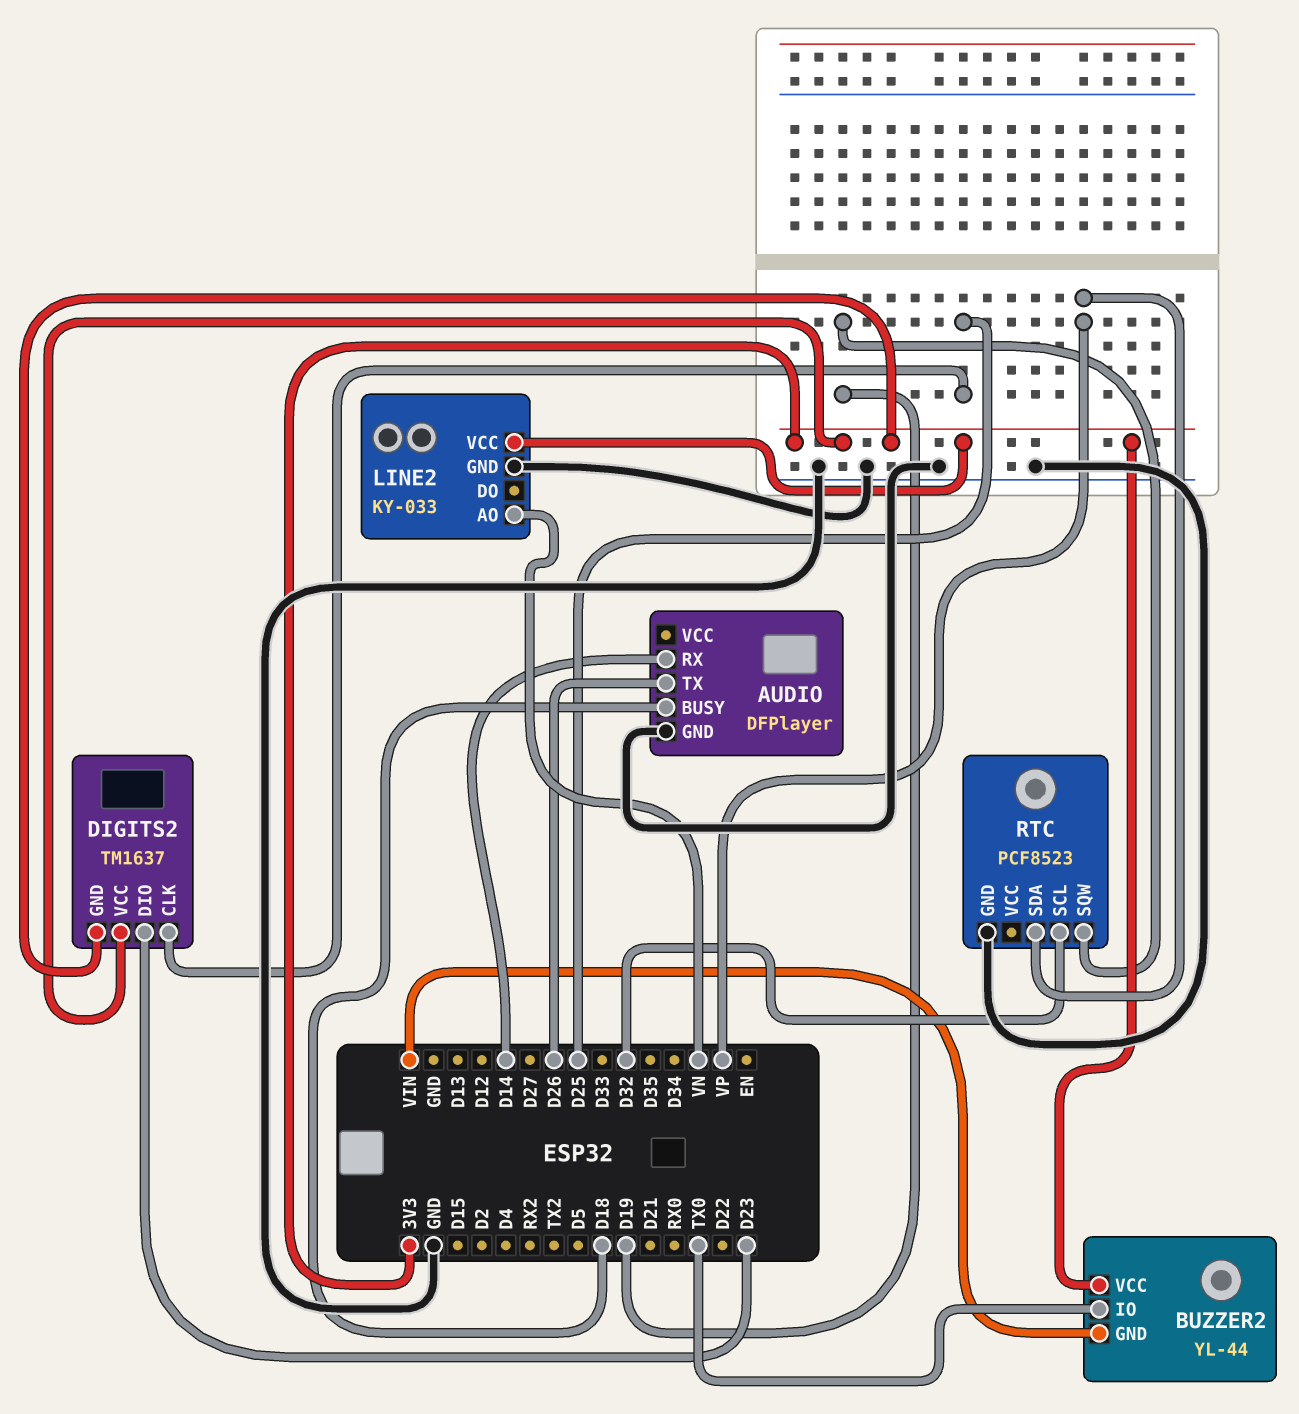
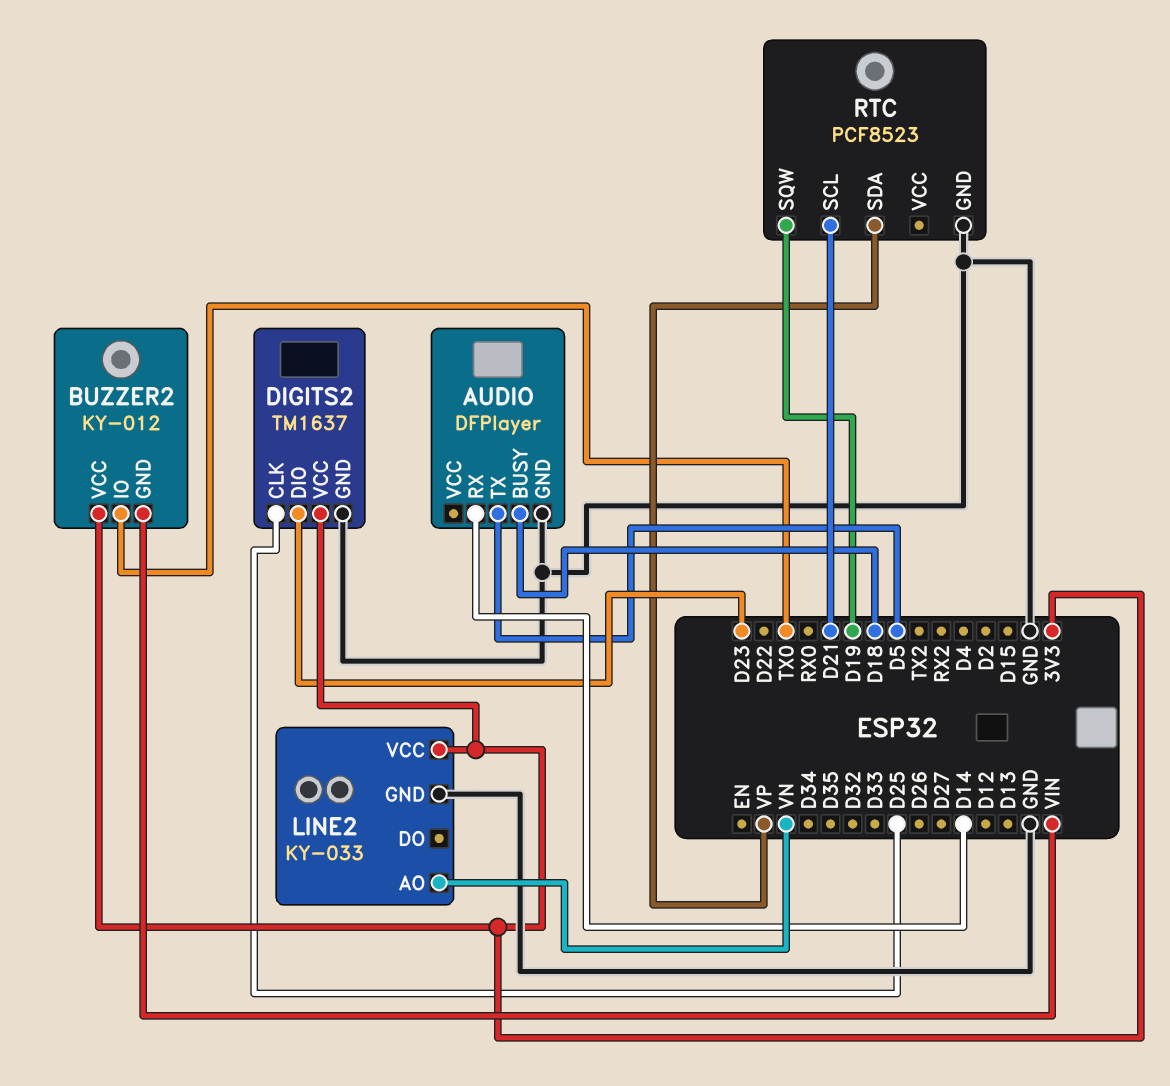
AUDIO pin TX: D26 -> D5
BUZZER2: YL-44 -> KY-012
DIGITS2 pin GND: 3V3 -> GND
RTC pin SCL: D32 -> D21

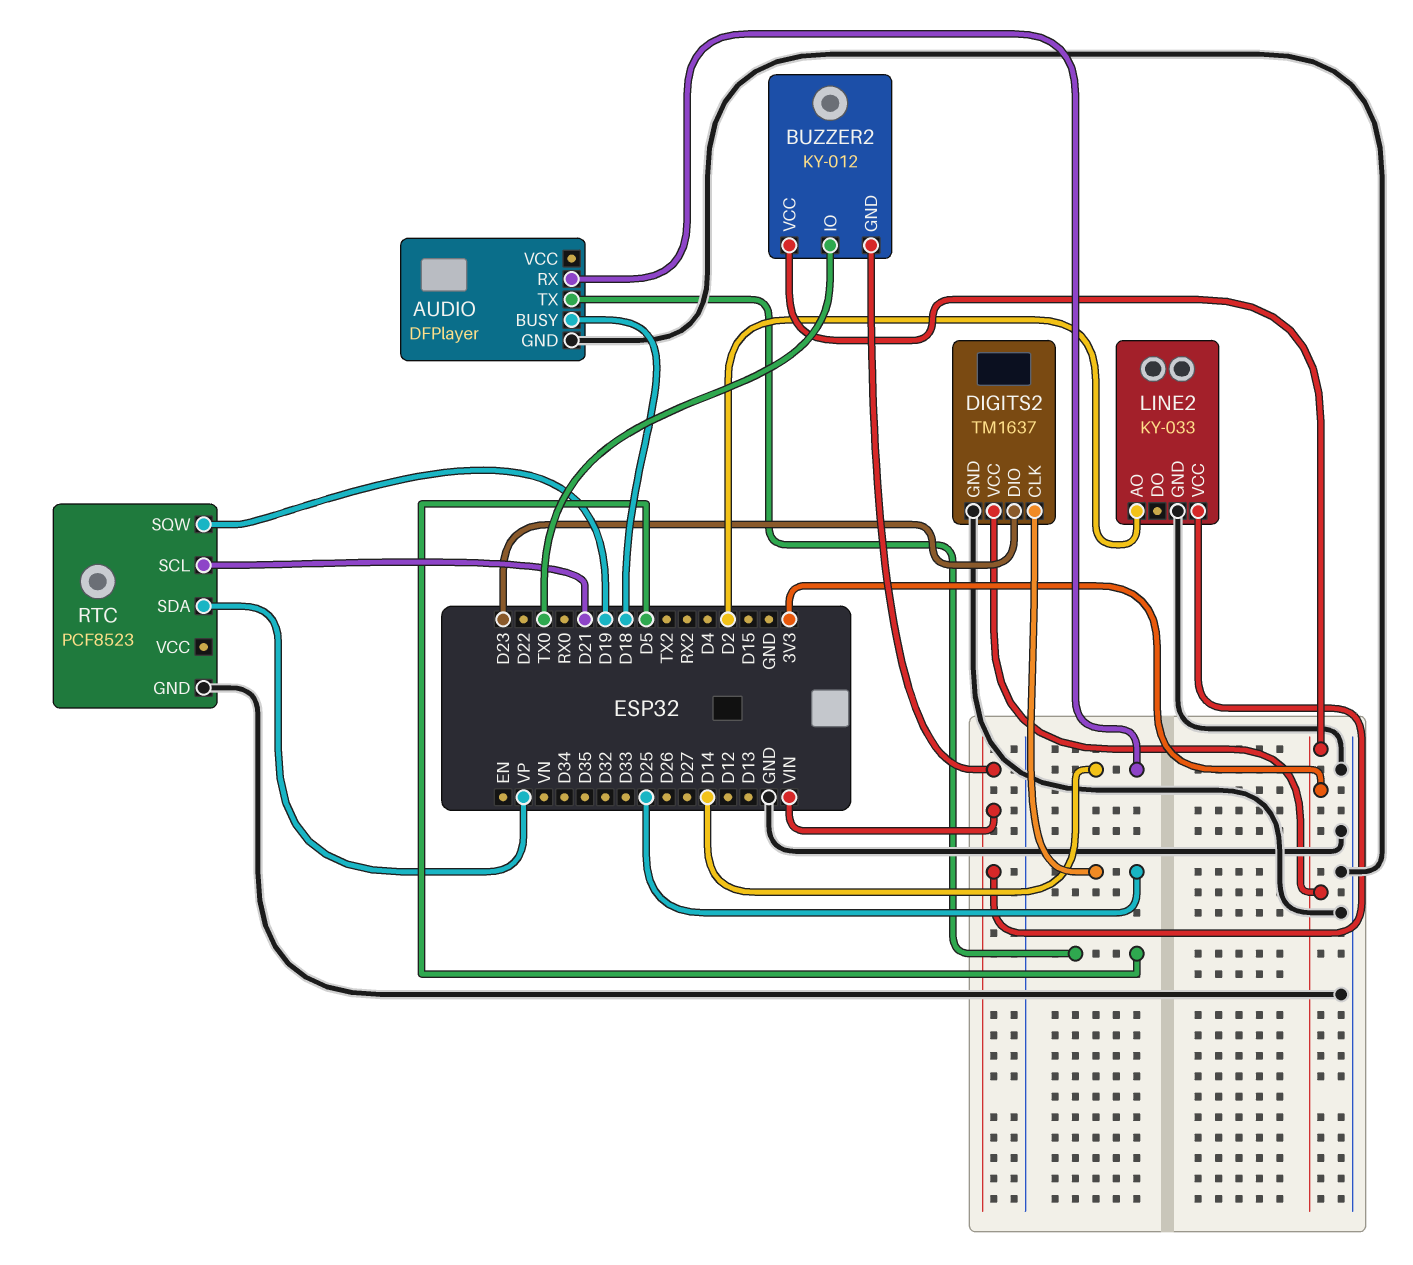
LINE2 pin AO: VN -> D2
LINE2 pin VCC: 3V3 -> VIN

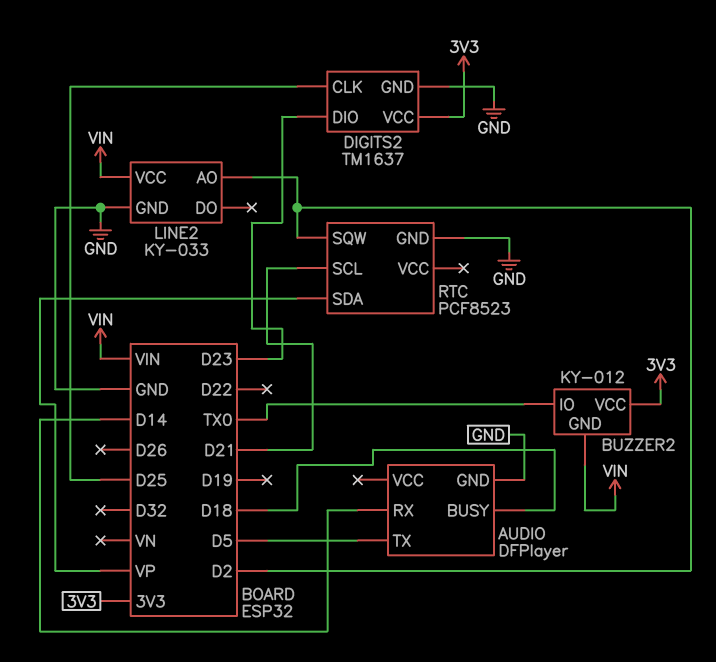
RTC pin SQW: D19 -> D2

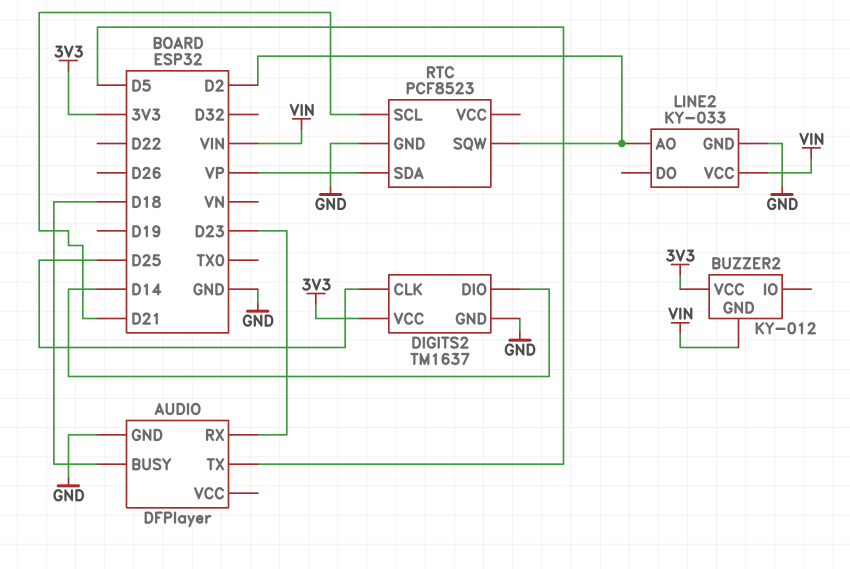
AUDIO pin RX: D14 -> D23
BUZZER2 pin IO: TX0 -> none
DIGITS2 pin DIO: D23 -> D14

